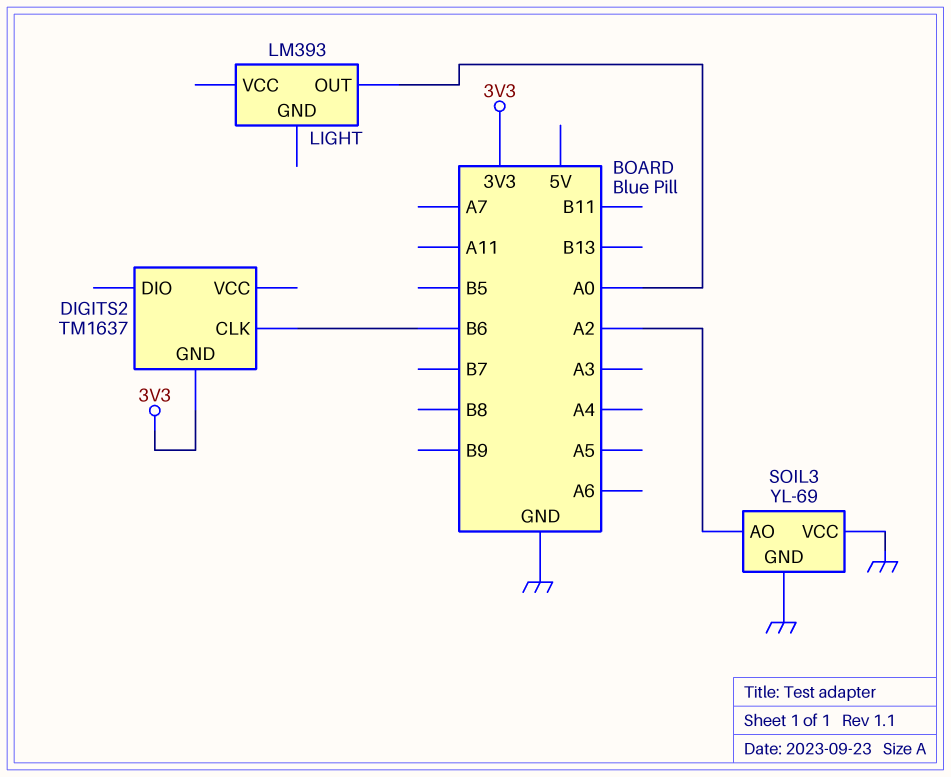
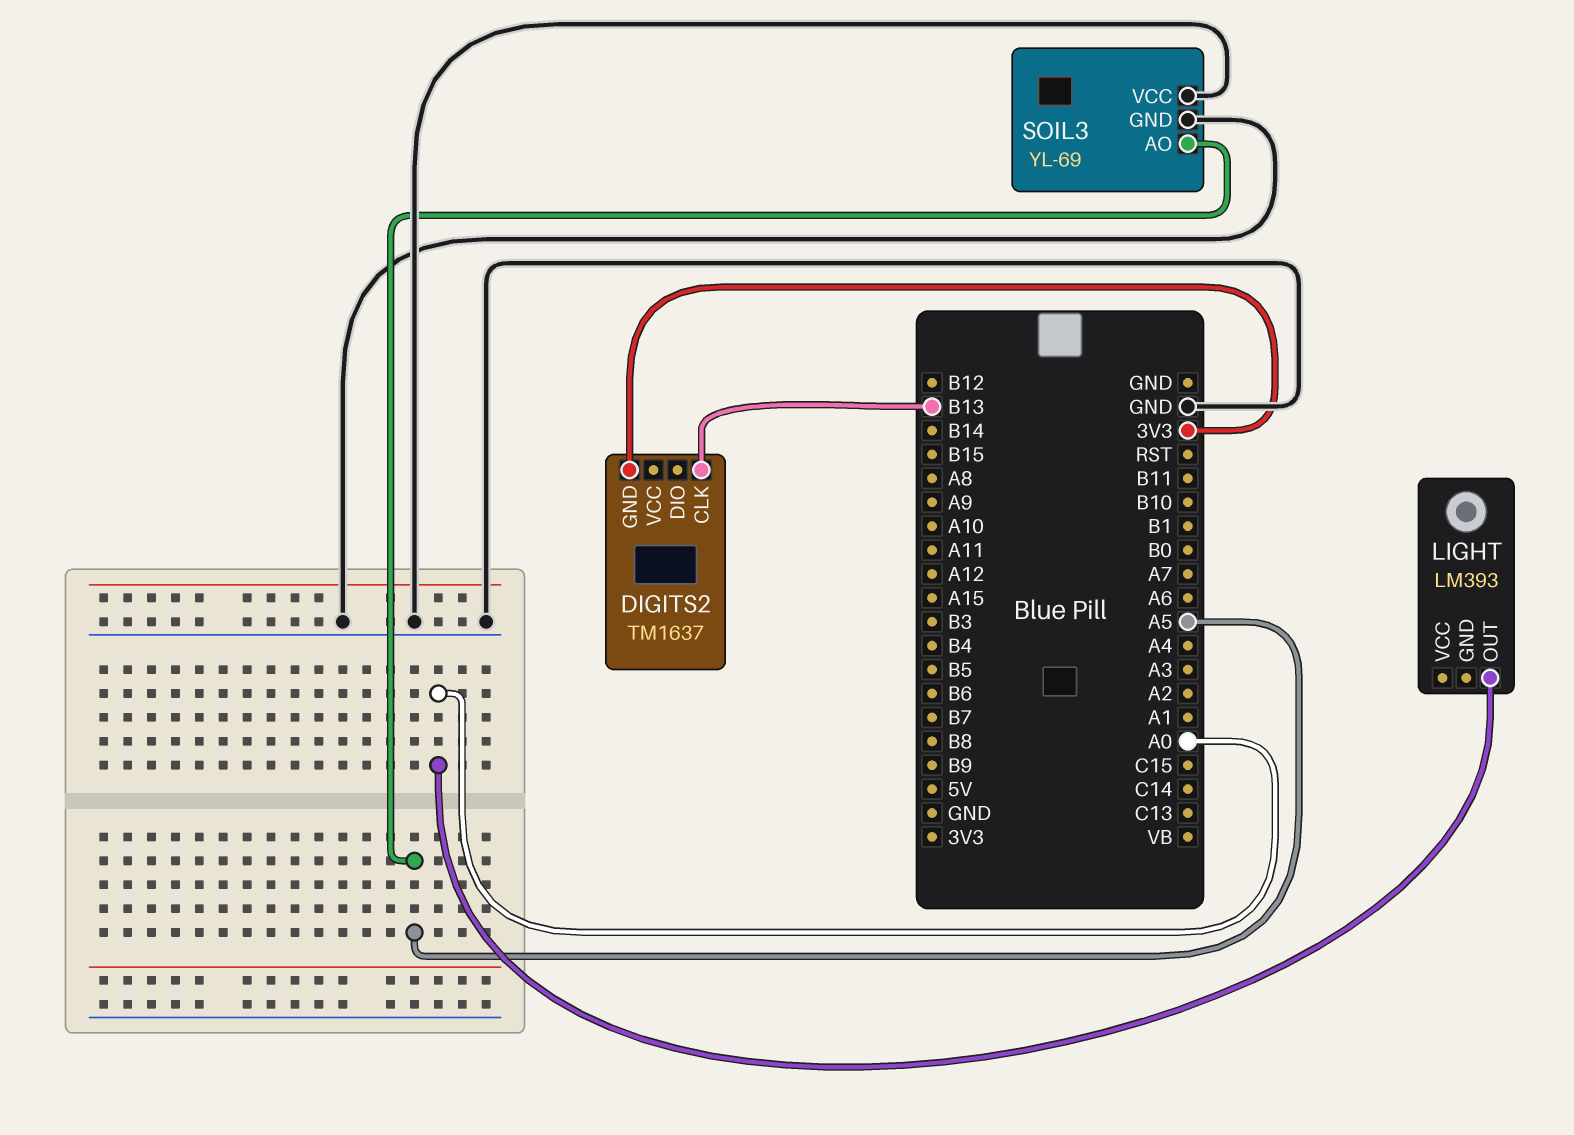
DIGITS2 pin CLK: B6 -> B13
SOIL3 pin AO: A2 -> A5

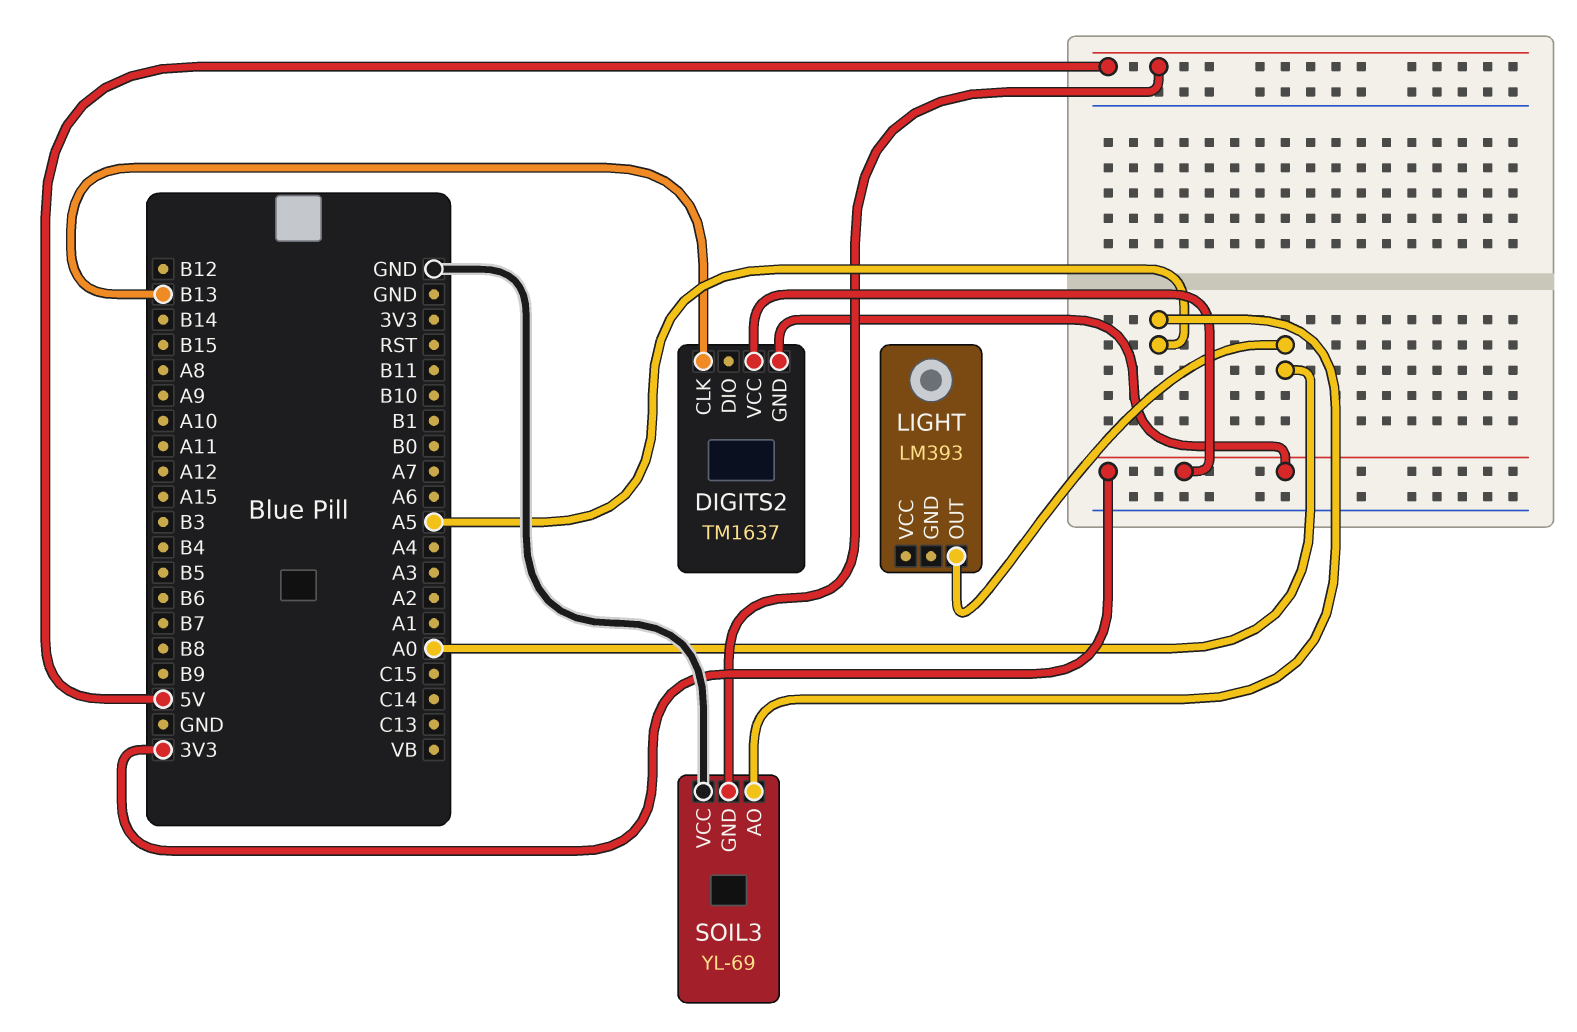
DIGITS2 pin VCC: none -> 3V3
SOIL3 pin GND: GND -> 5V

